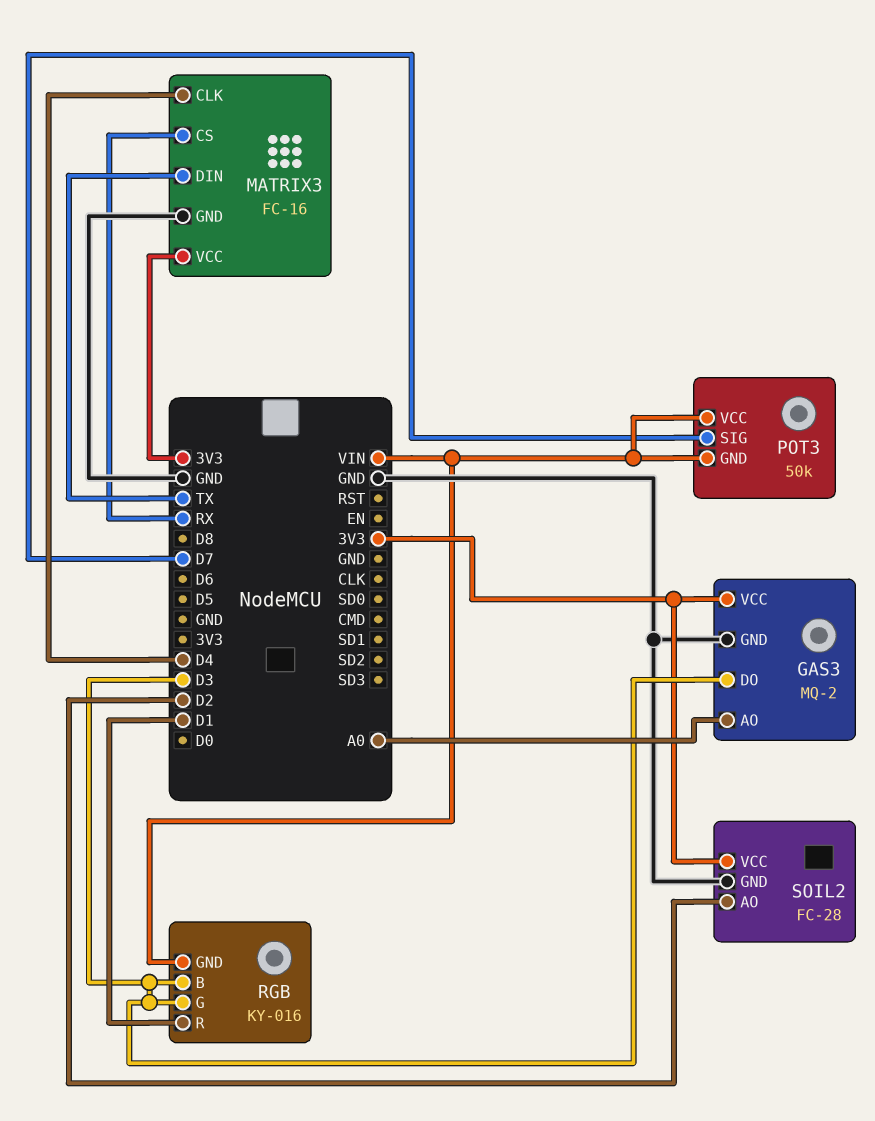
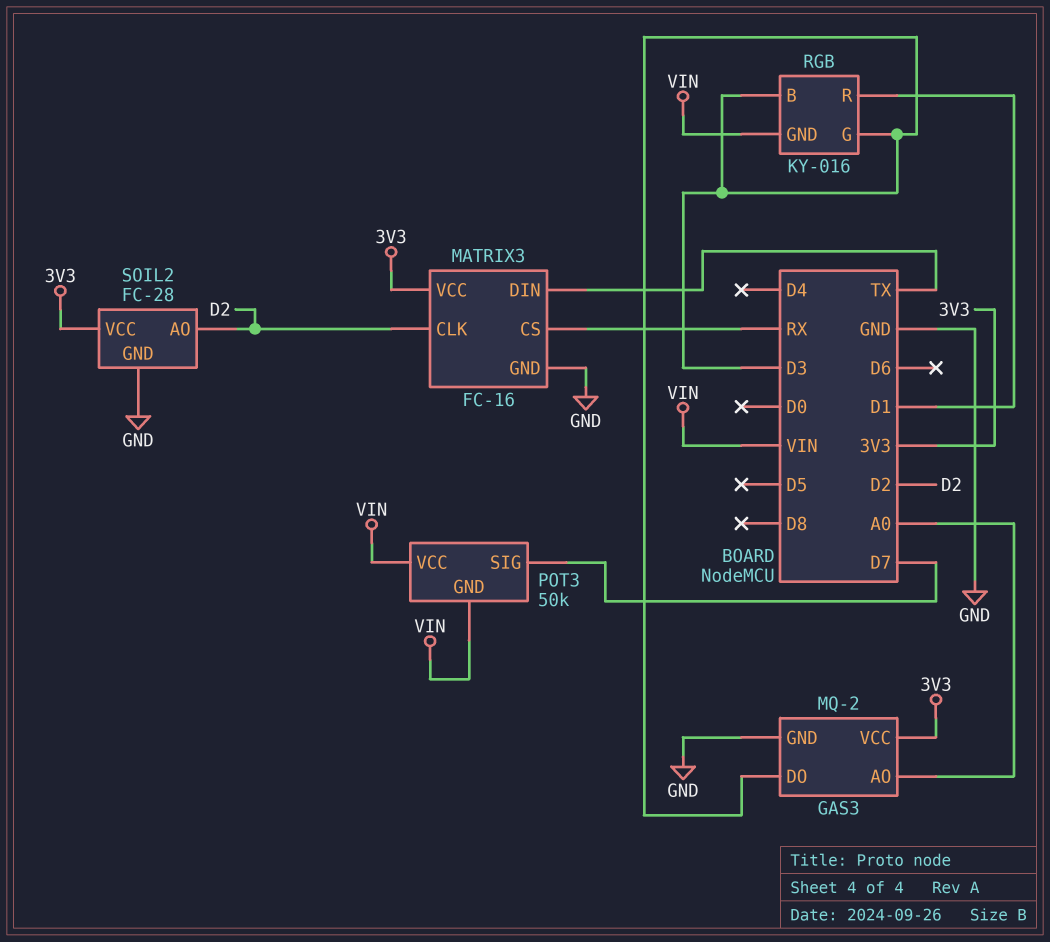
MATRIX3 pin CLK: D4 -> D2

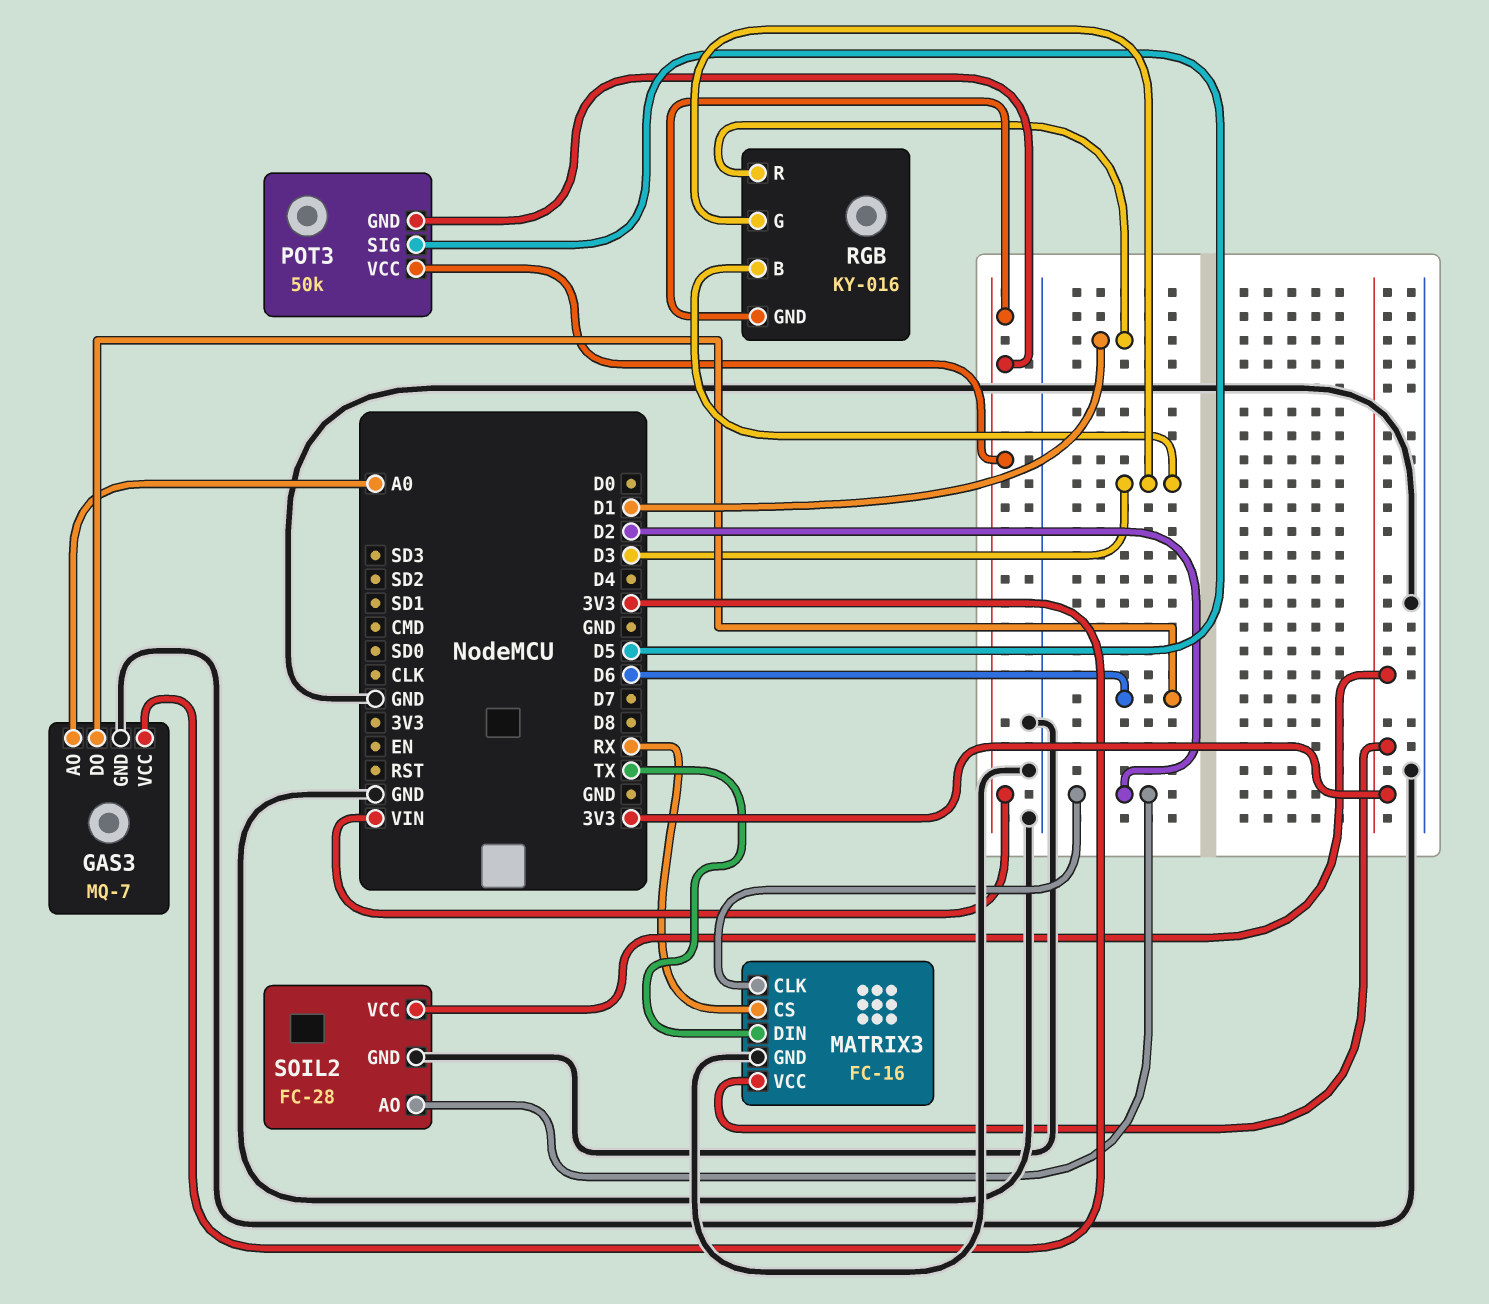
GAS3: MQ-2 -> MQ-7
GAS3 pin DO: D3 -> D6
POT3 pin SIG: D7 -> D5

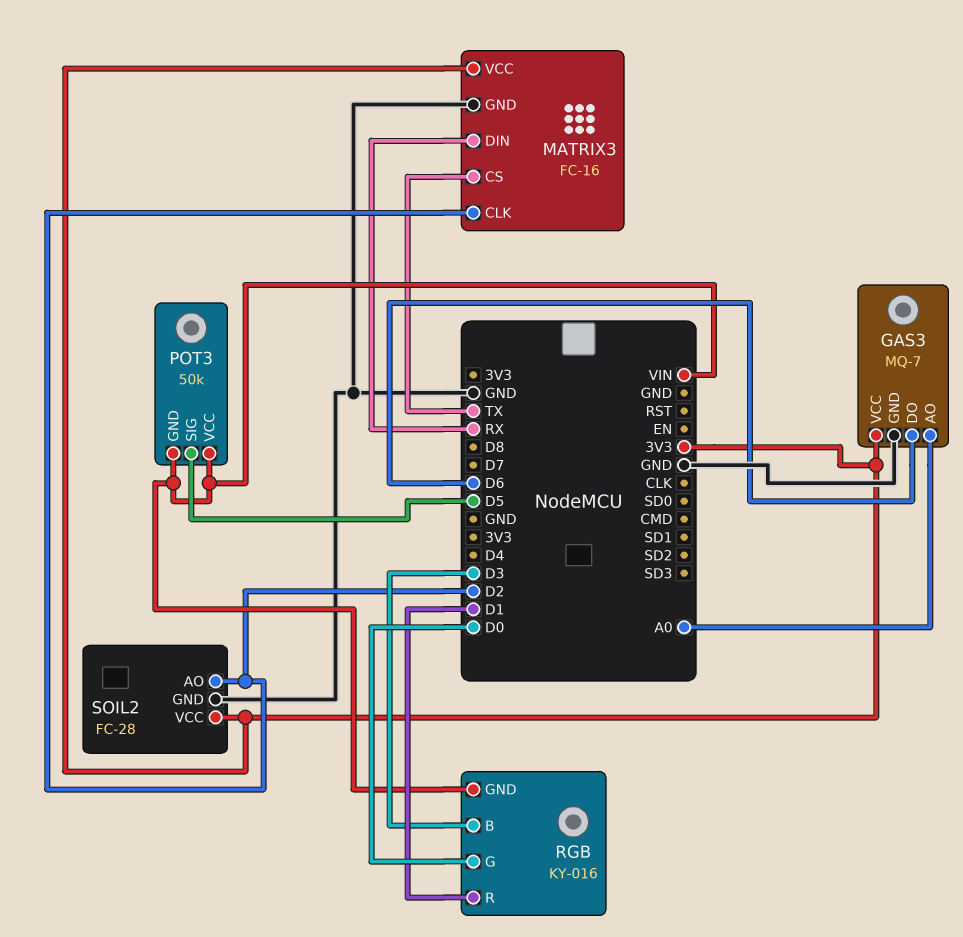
MATRIX3 pin CS: RX -> TX
MATRIX3 pin DIN: TX -> RX
RGB pin G: D3 -> D0

